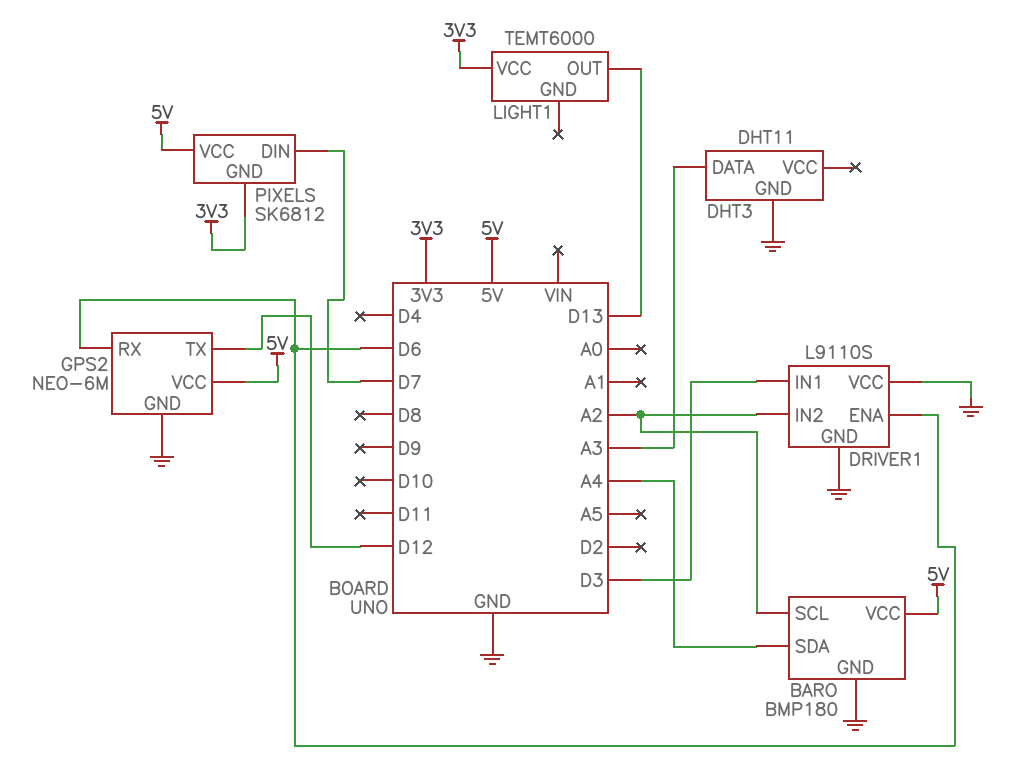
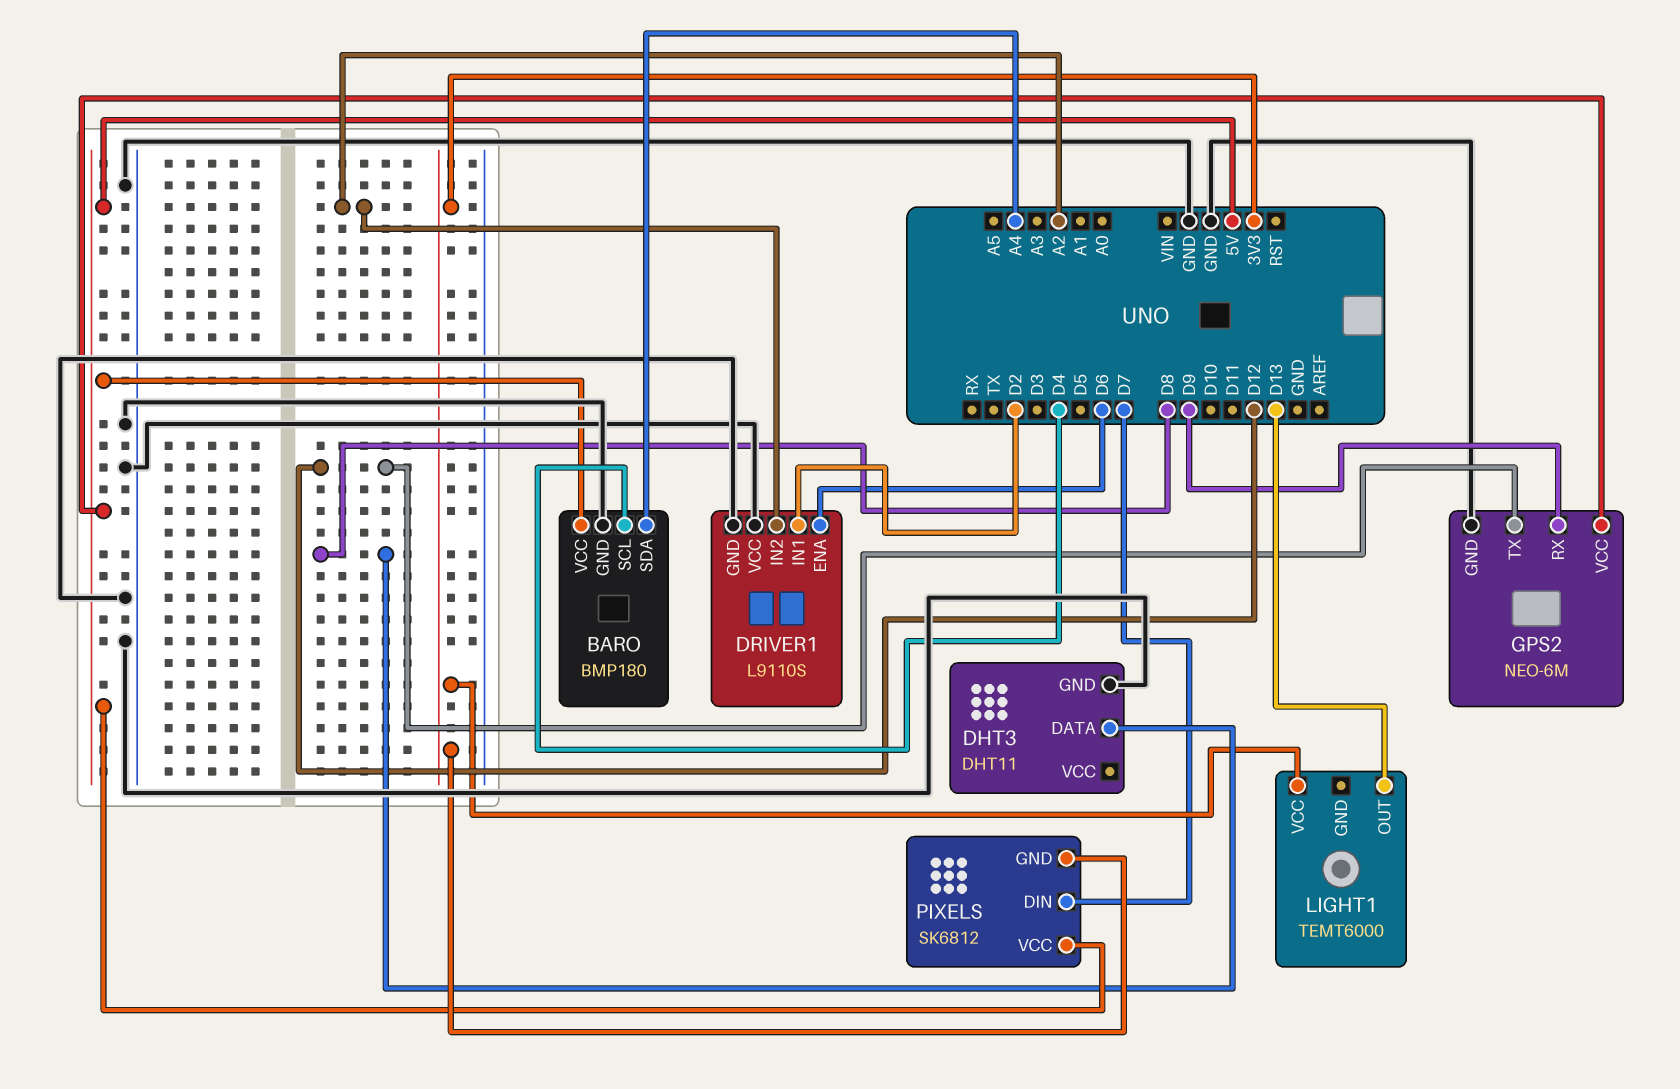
BARO pin SCL: A2 -> D4
DHT3 pin DATA: A3 -> D8
DRIVER1 pin IN1: D3 -> D2
GPS2 pin RX: D6 -> D9

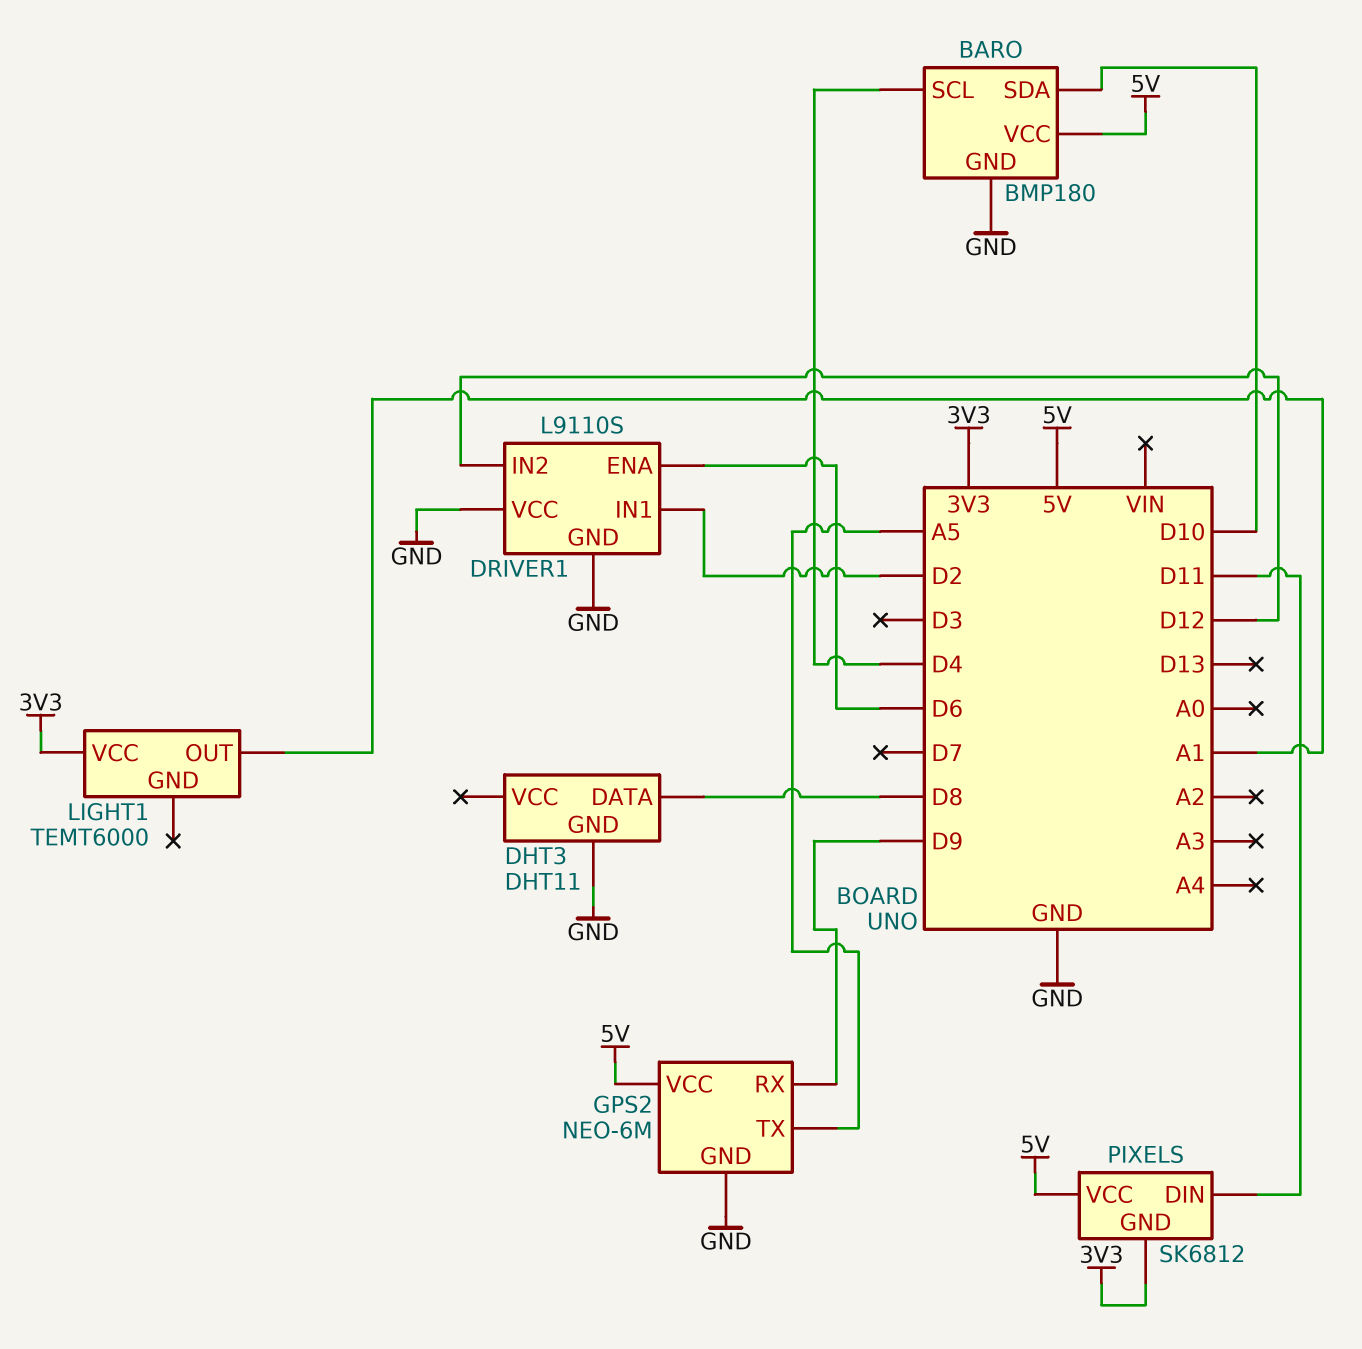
BARO pin SDA: A4 -> D10
DRIVER1 pin IN2: A2 -> D12
GPS2 pin TX: D12 -> A5
LIGHT1 pin OUT: D13 -> A1
PIXELS pin DIN: D7 -> D11

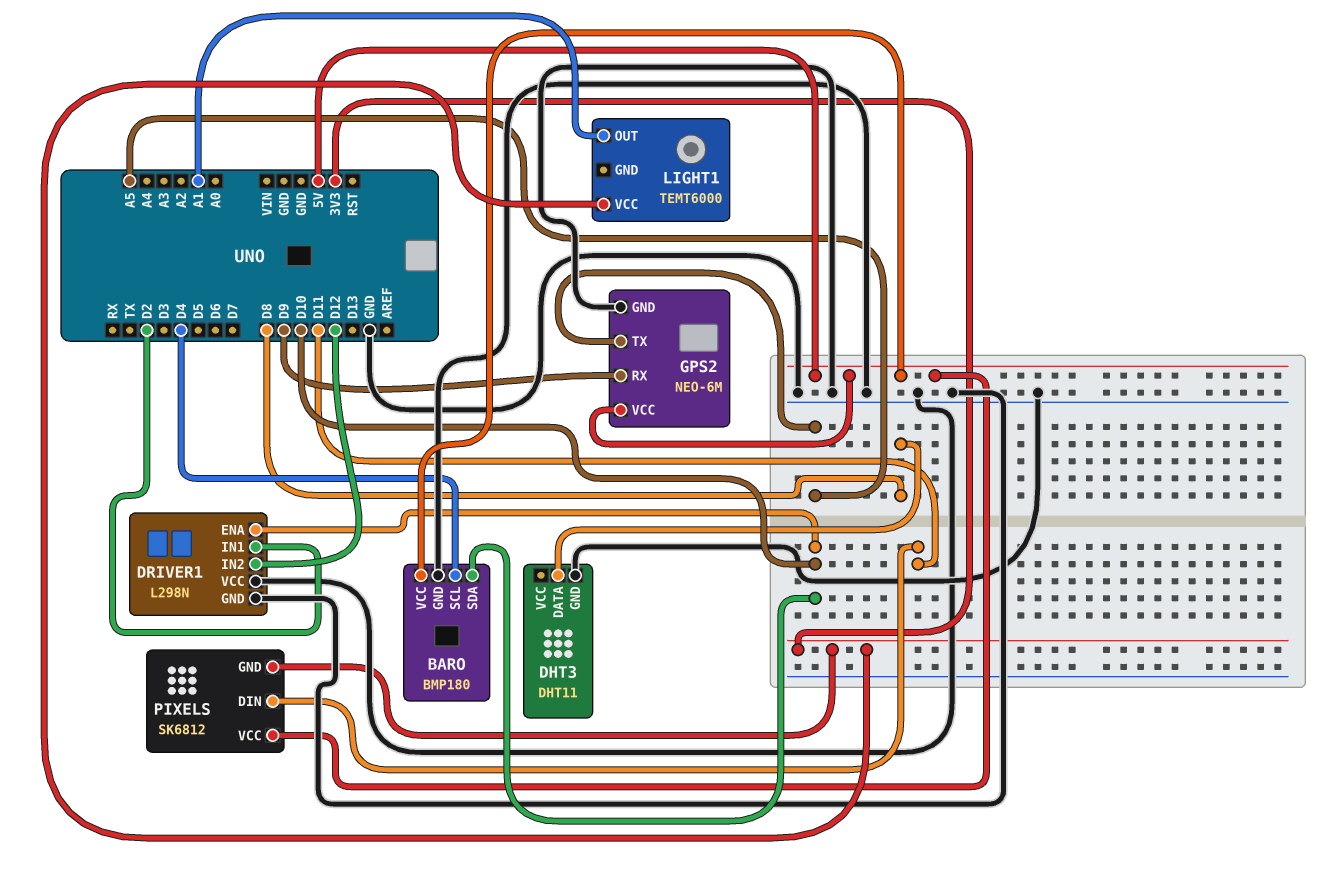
DRIVER1: L9110S -> L298N
DRIVER1 pin ENA: D6 -> D10

